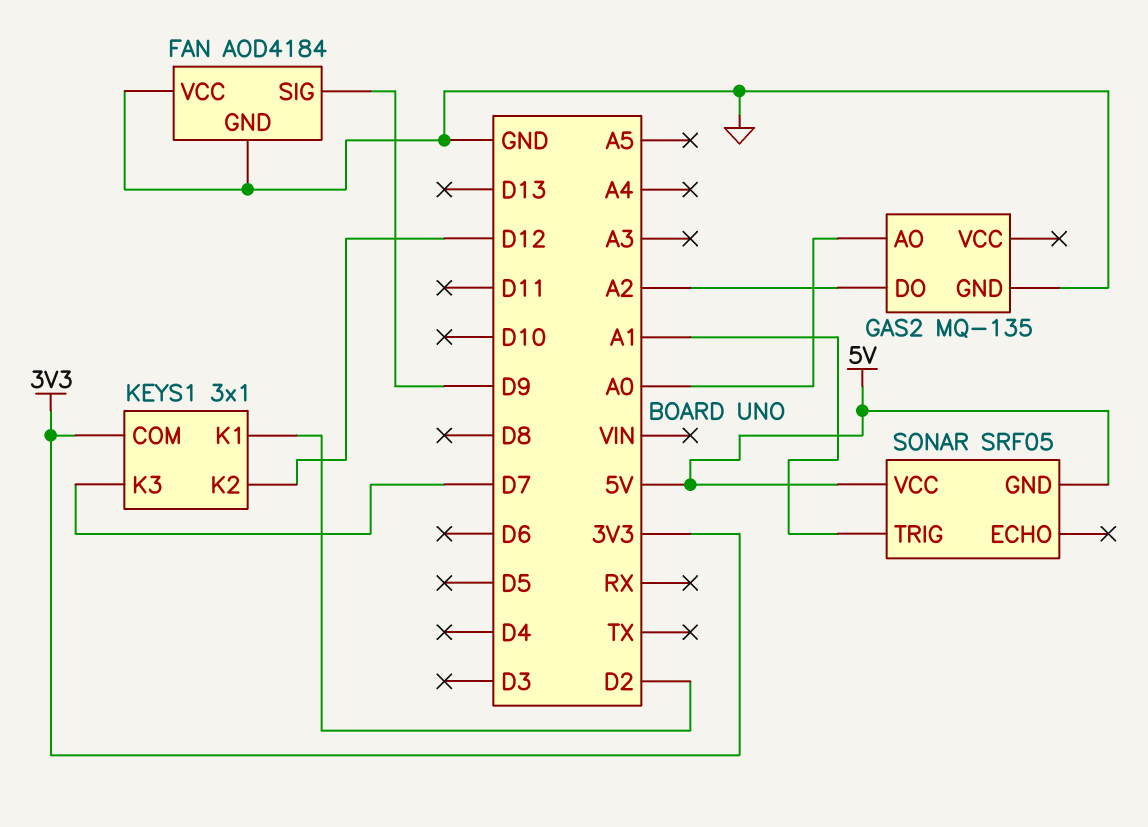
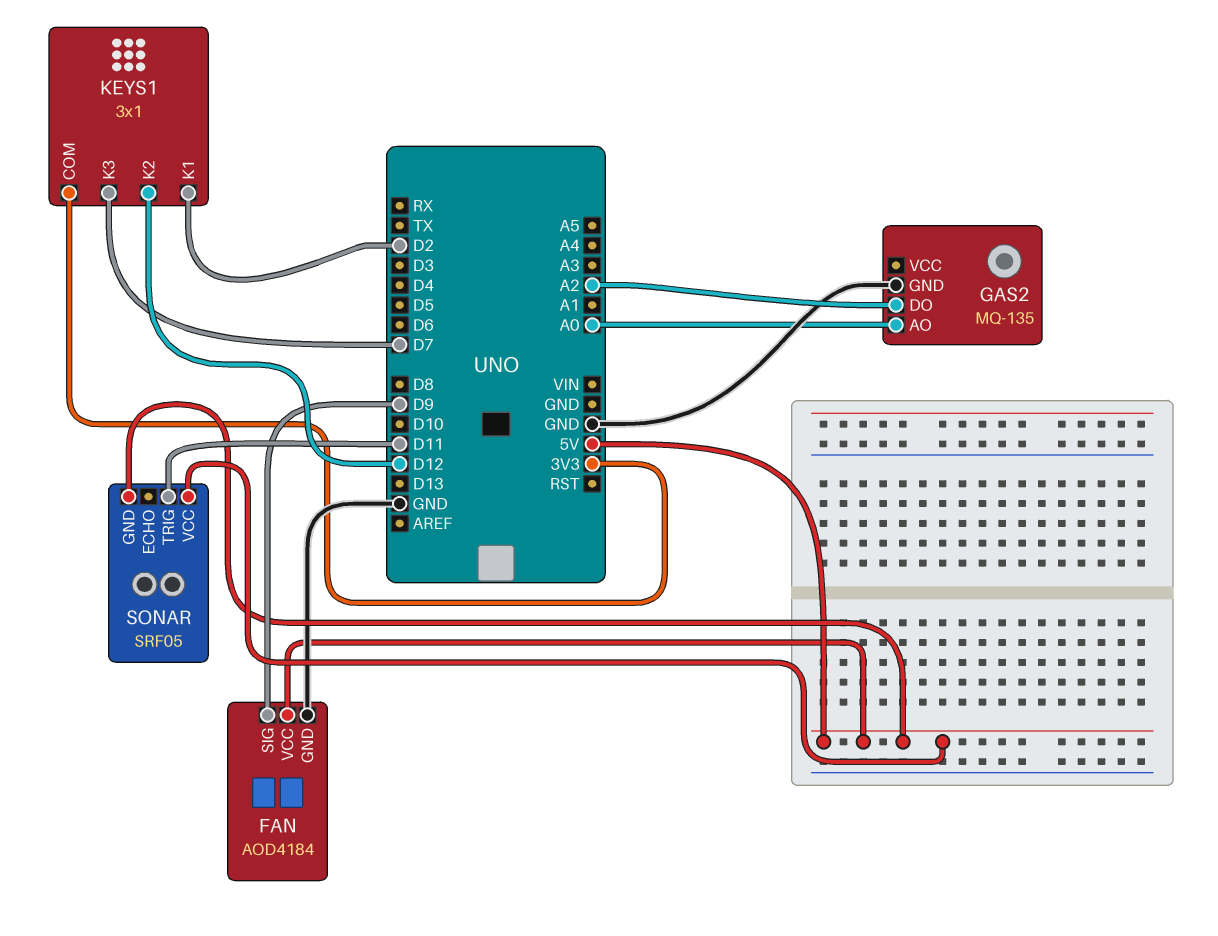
FAN pin VCC: GND -> 5V
SONAR pin TRIG: A1 -> D11

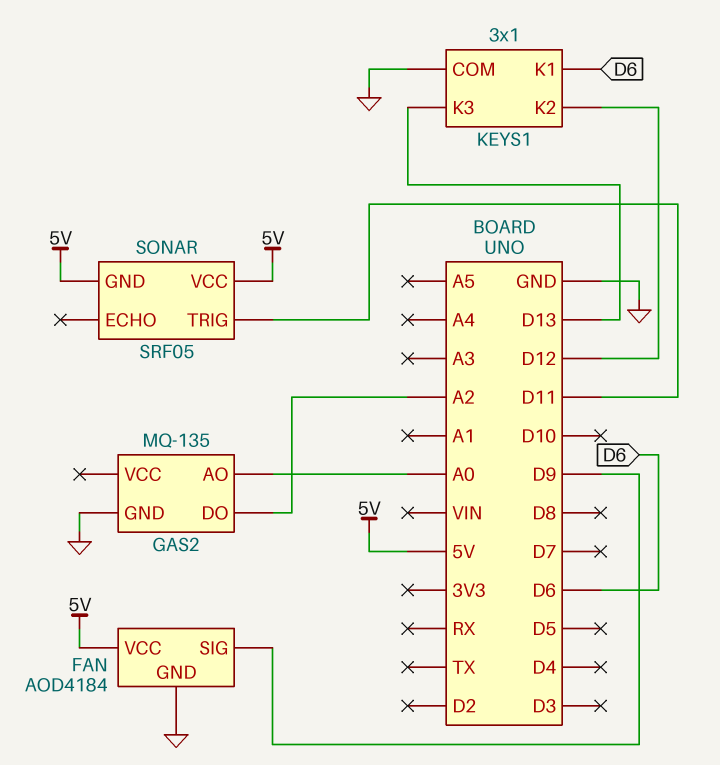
KEYS1 pin COM: 3V3 -> GND
KEYS1 pin K1: D2 -> D6
KEYS1 pin K3: D7 -> D13

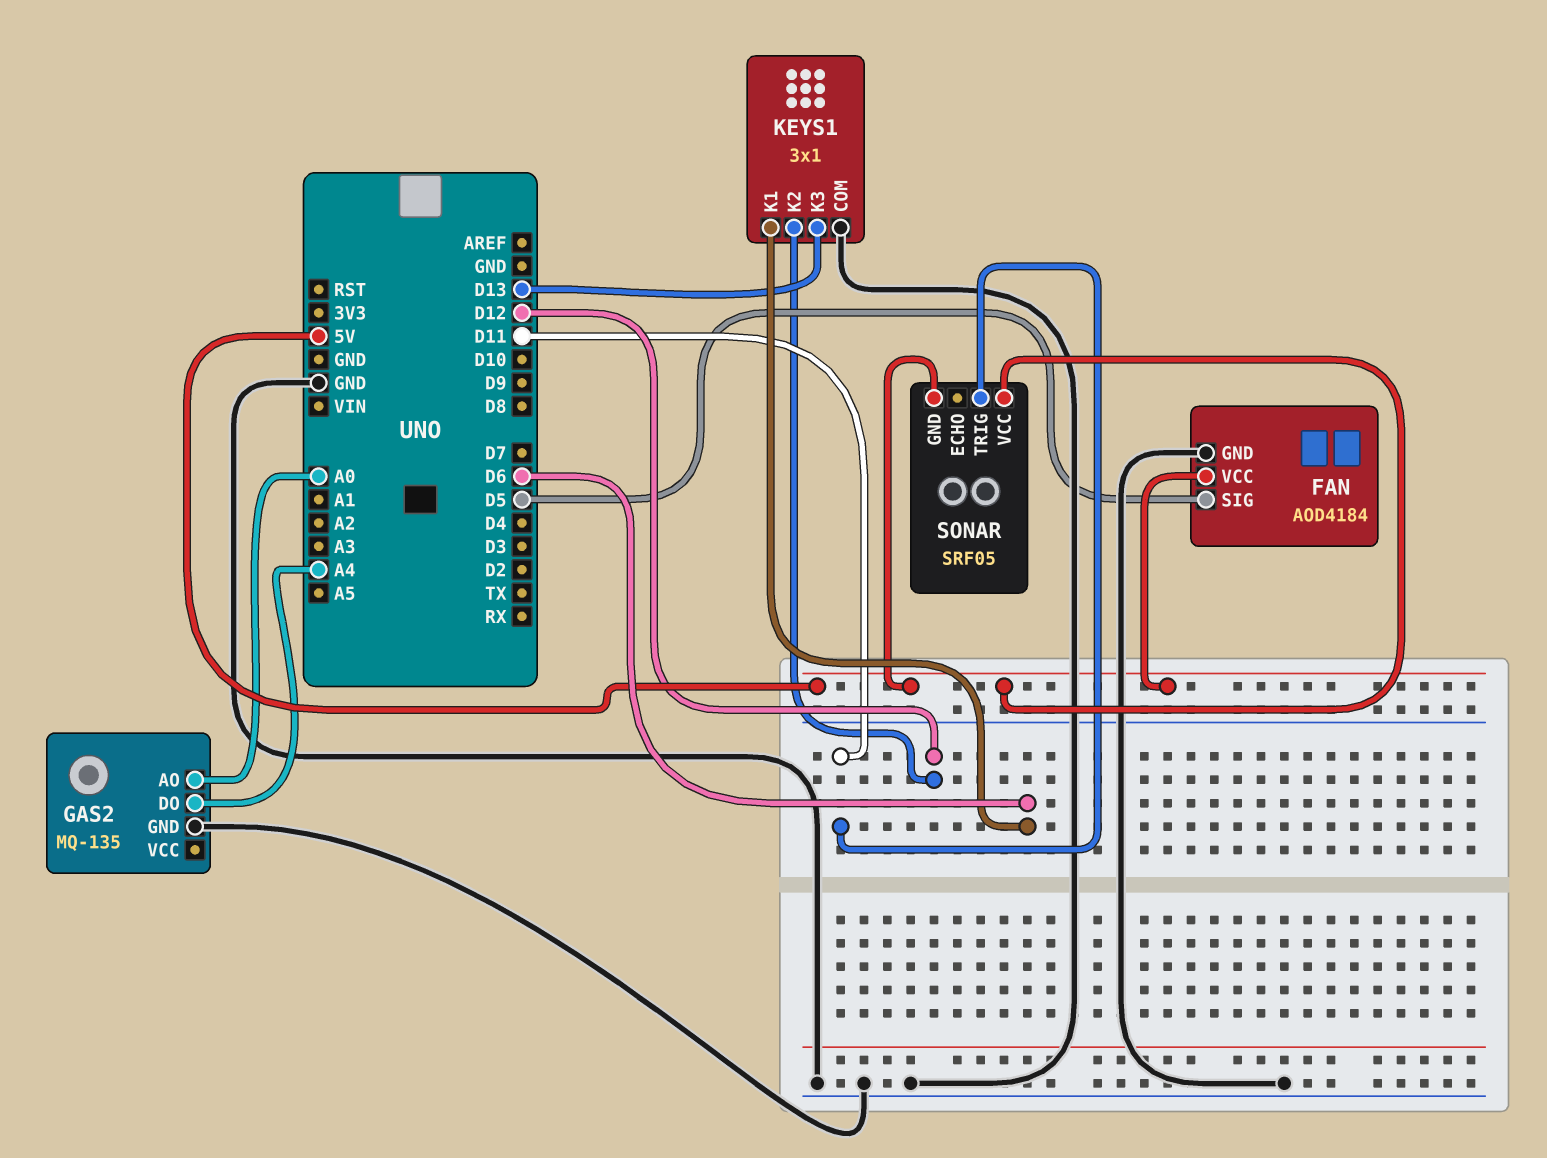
FAN pin SIG: D9 -> D5
GAS2 pin DO: A2 -> A4

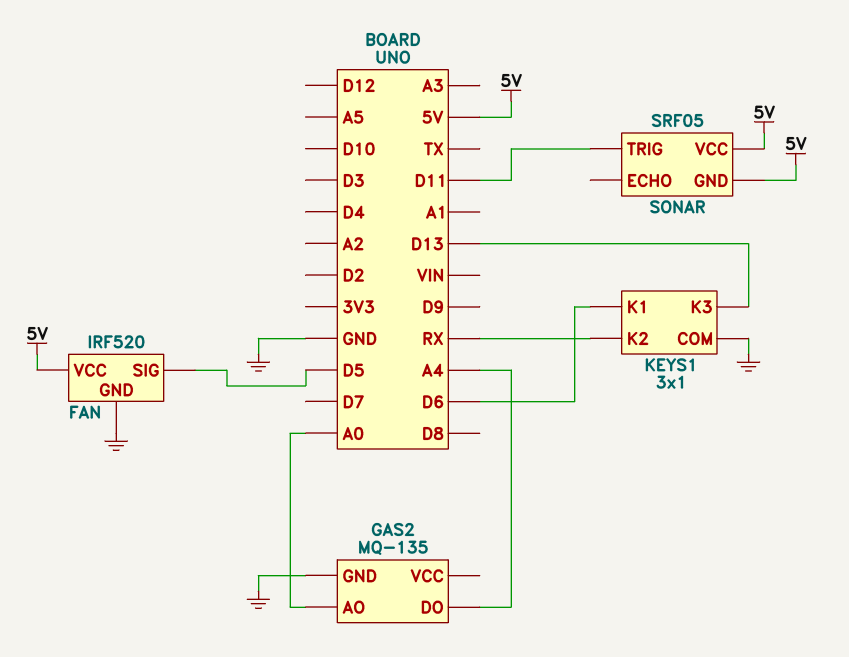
FAN: AOD4184 -> IRF520
KEYS1 pin K2: D12 -> RX

